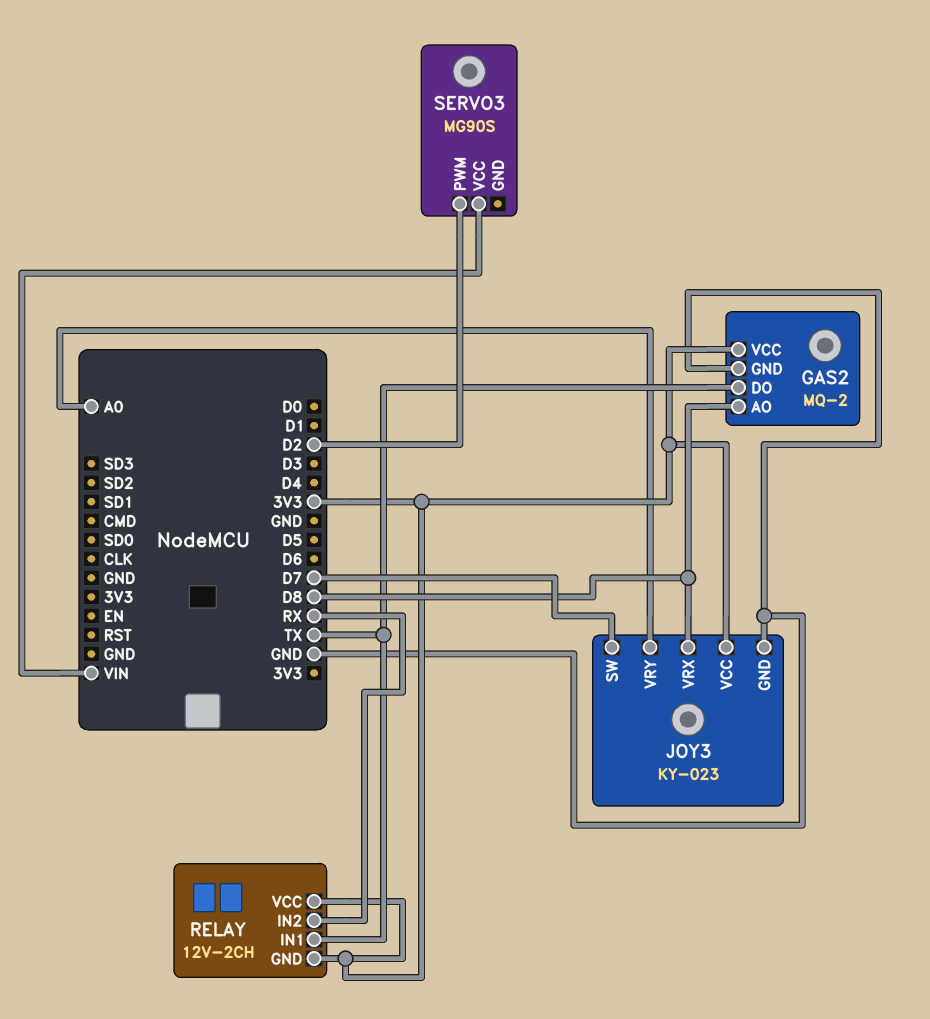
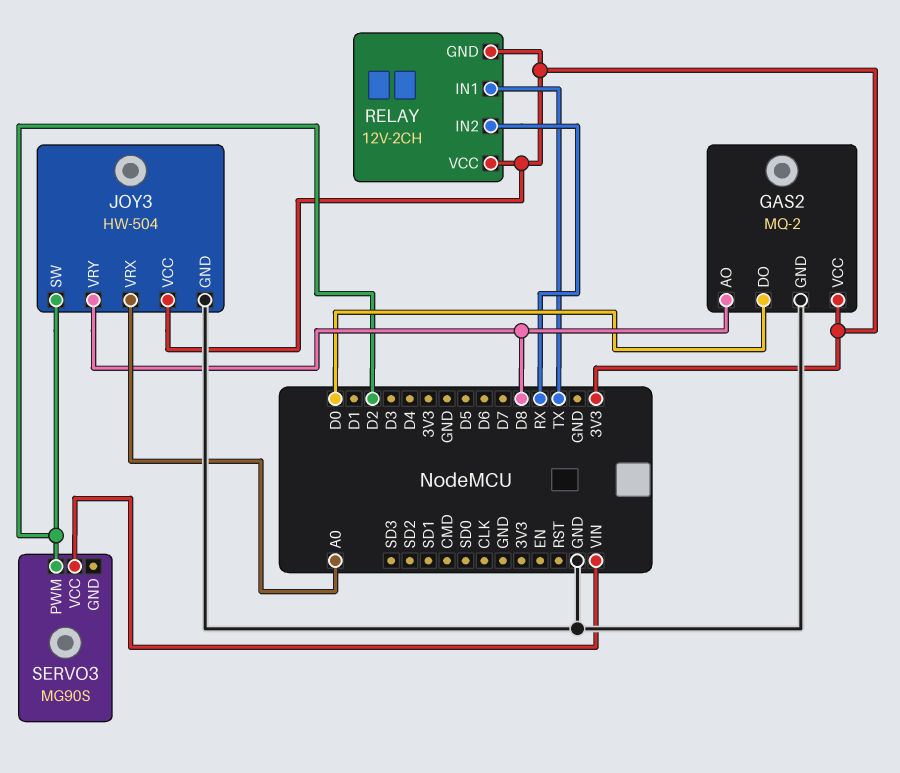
GAS2 pin DO: TX -> D0
JOY3: KY-023 -> HW-504
JOY3 pin SW: D7 -> D2
JOY3 pin VRX: D8 -> A0
JOY3 pin VRY: A0 -> D8

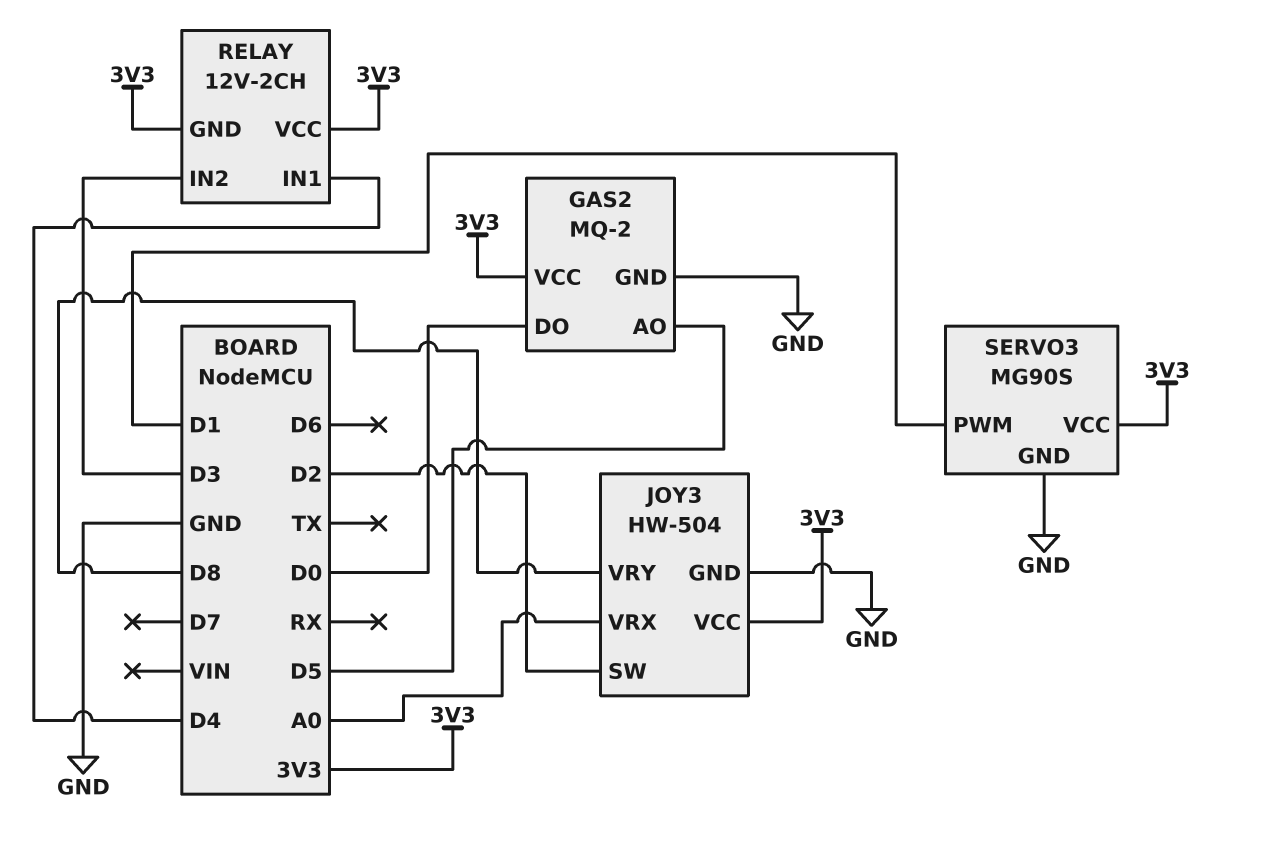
GAS2 pin AO: D8 -> D5
RELAY pin IN1: TX -> D4
RELAY pin IN2: RX -> D3
SERVO3 pin GND: none -> GND
SERVO3 pin PWM: D2 -> D1
SERVO3 pin VCC: VIN -> 3V3

